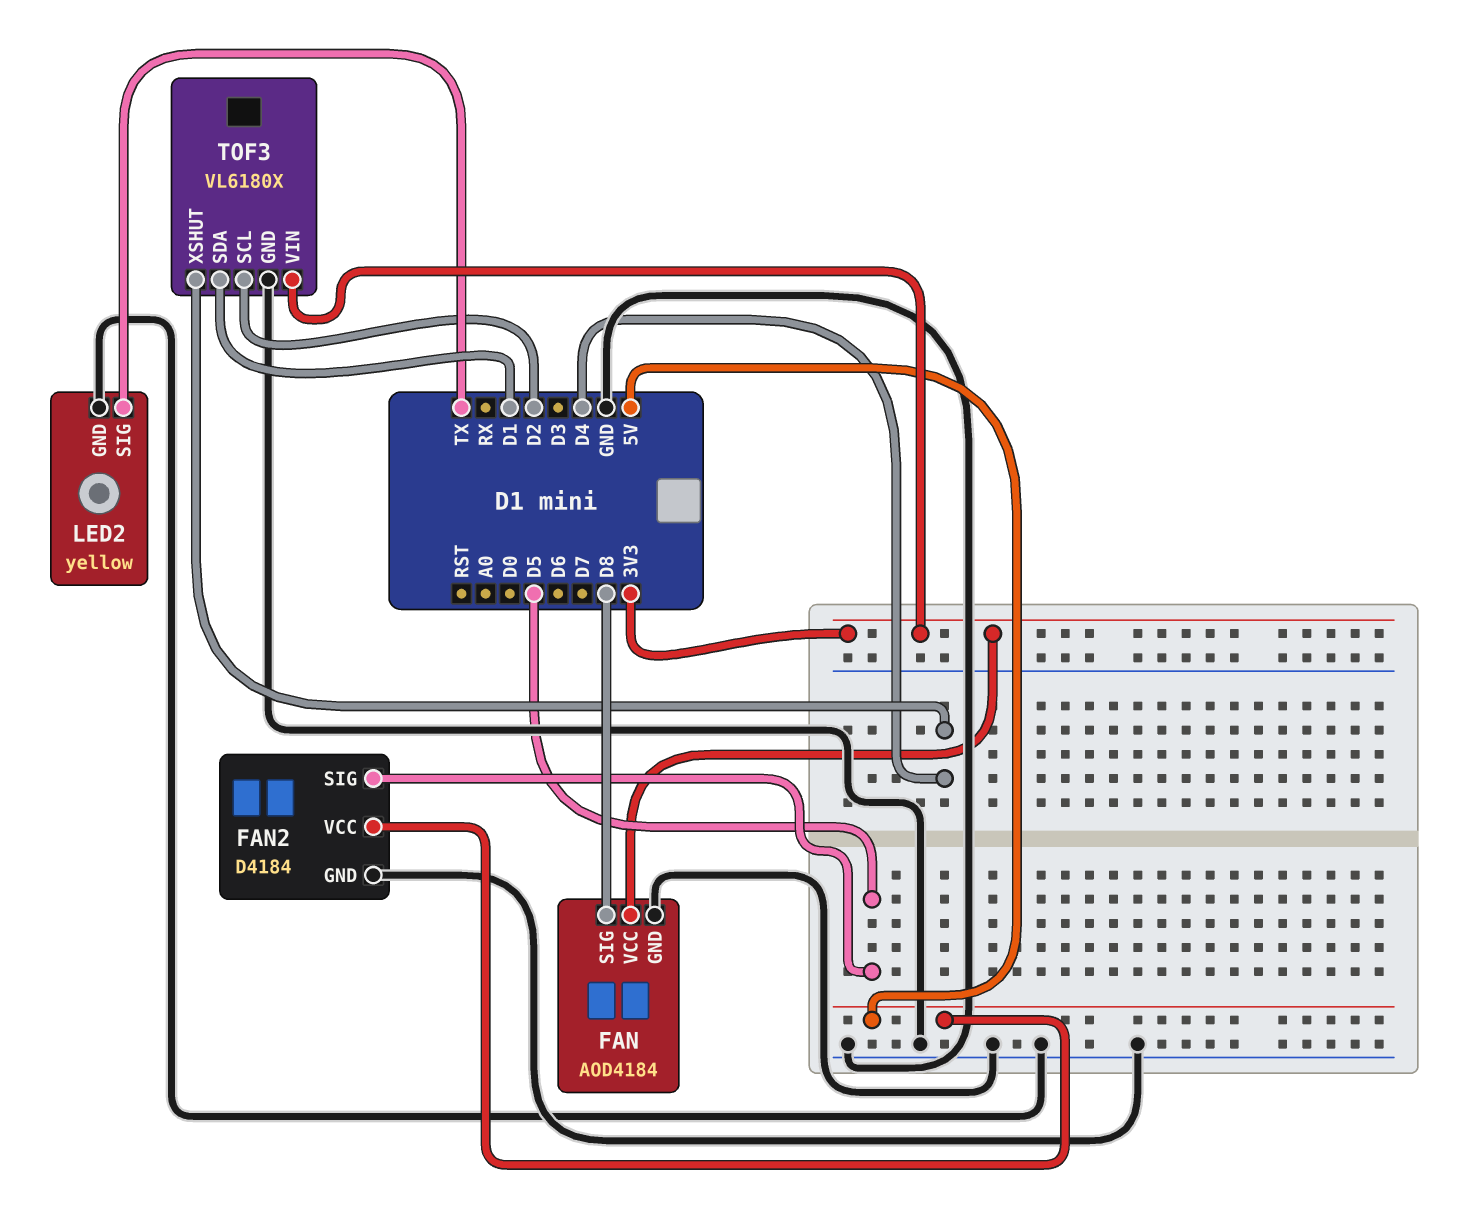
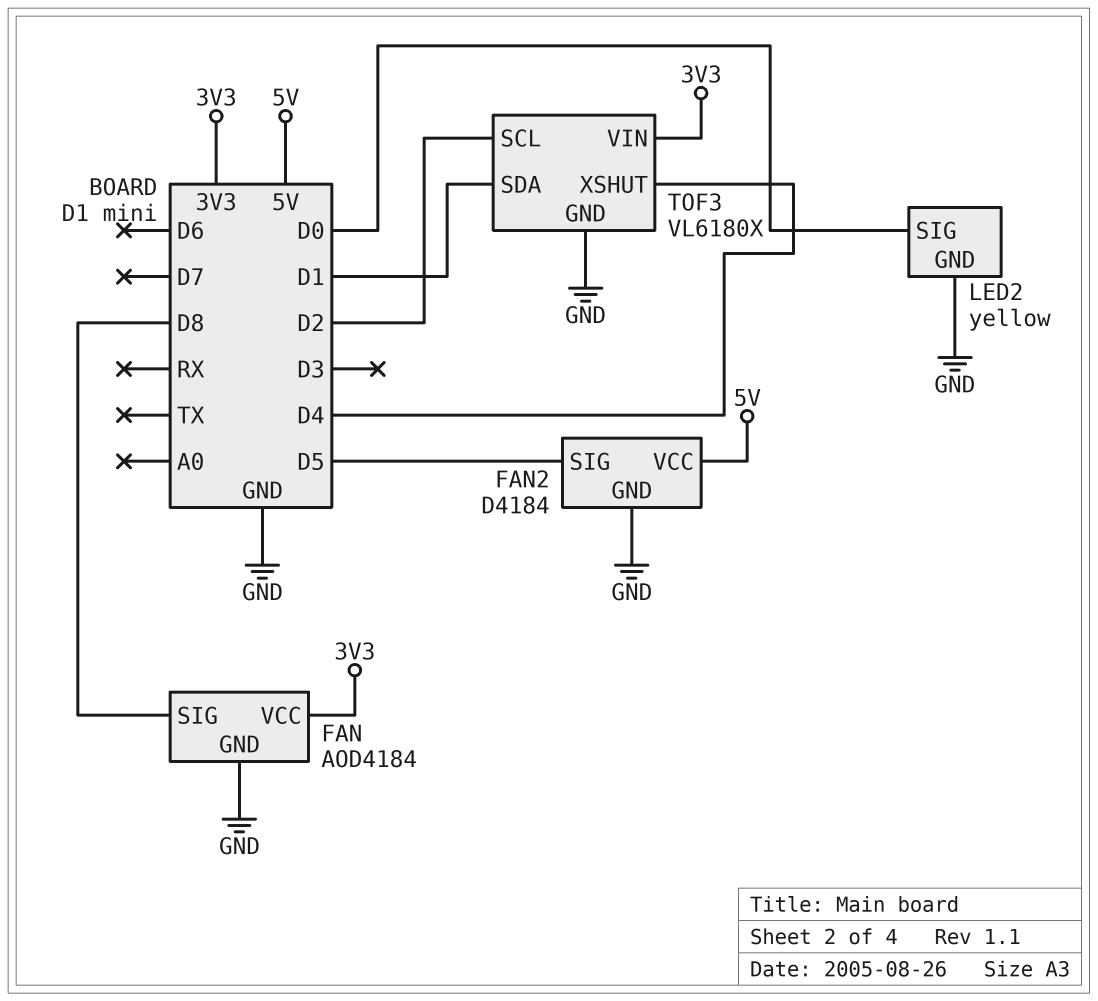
LED2 pin SIG: TX -> D0

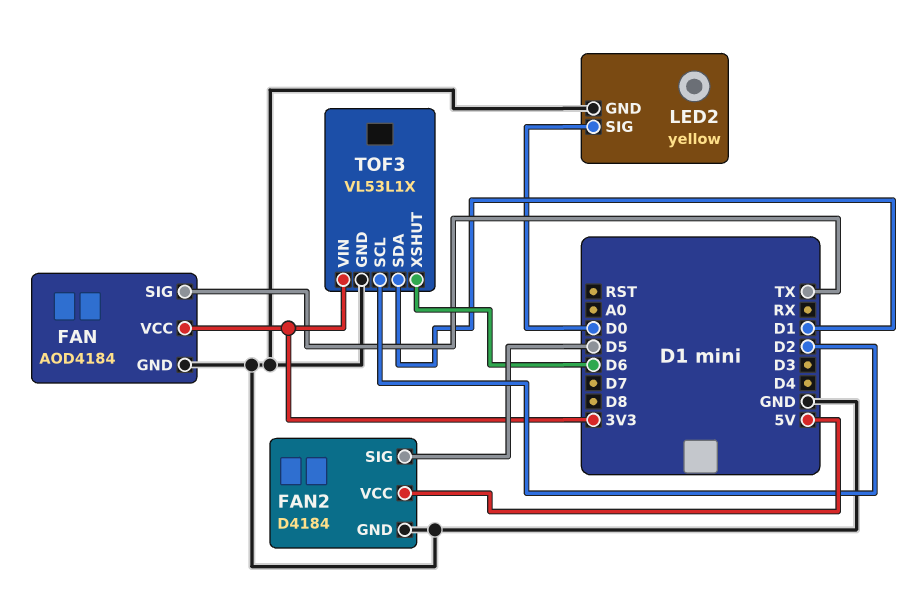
FAN pin SIG: D8 -> TX
TOF3: VL6180X -> VL53L1X
TOF3 pin XSHUT: D4 -> D6

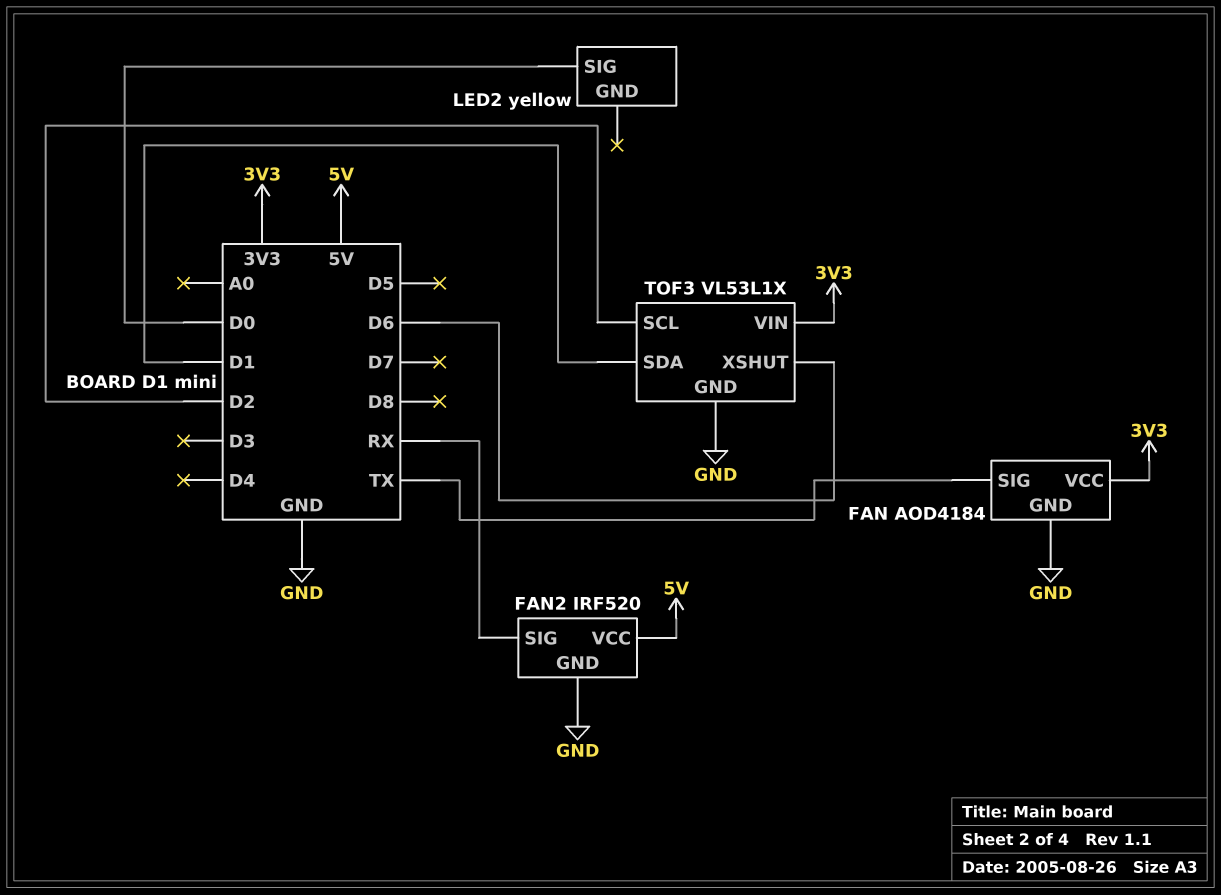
FAN2: D4184 -> IRF520
FAN2 pin SIG: D5 -> RX
LED2 pin GND: GND -> none

